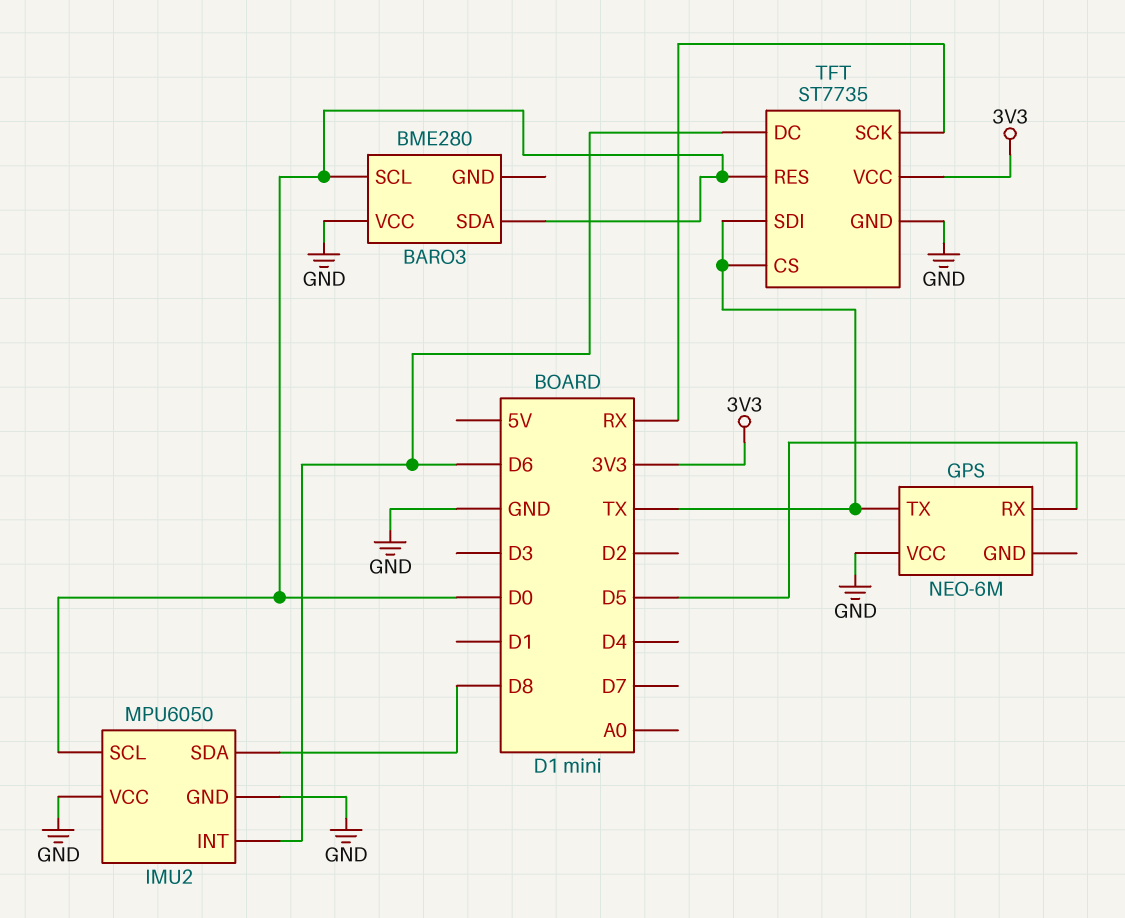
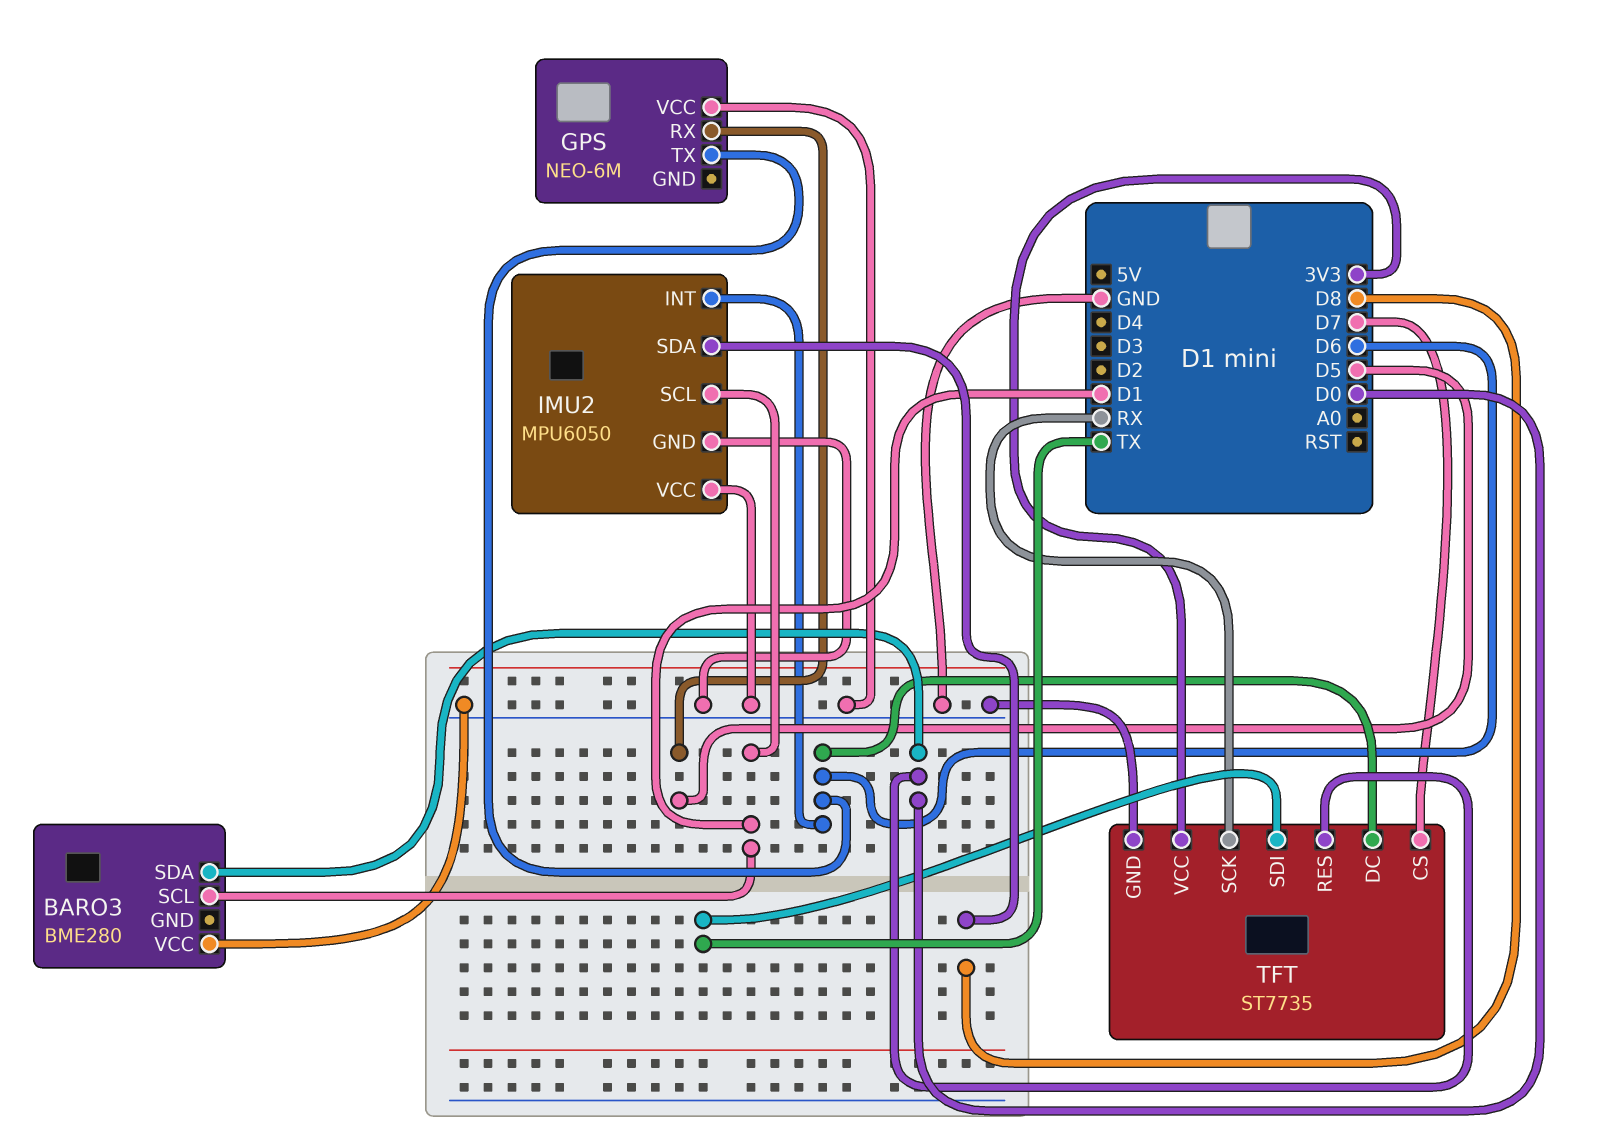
BARO3 pin SCL: D0 -> D1
GPS pin TX: TX -> D6
IMU2 pin SCL: D0 -> D1
TFT pin CS: TX -> D7

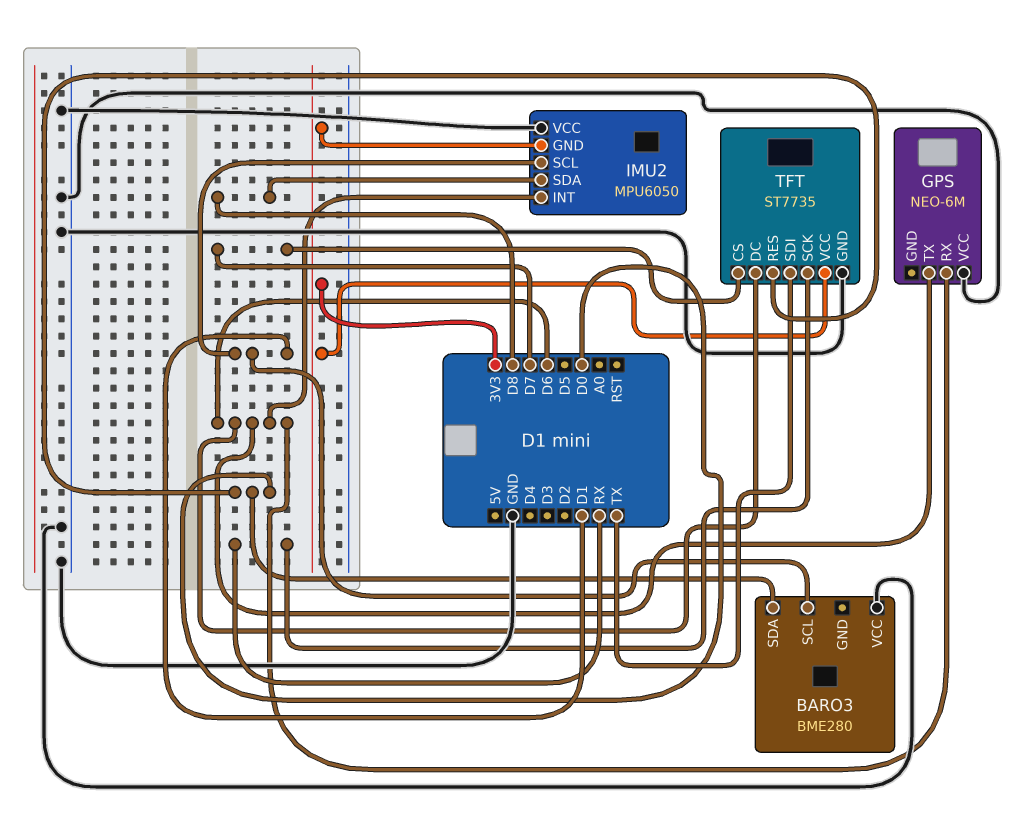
GPS pin RX: D5 -> D6
IMU2 pin GND: GND -> 3V3

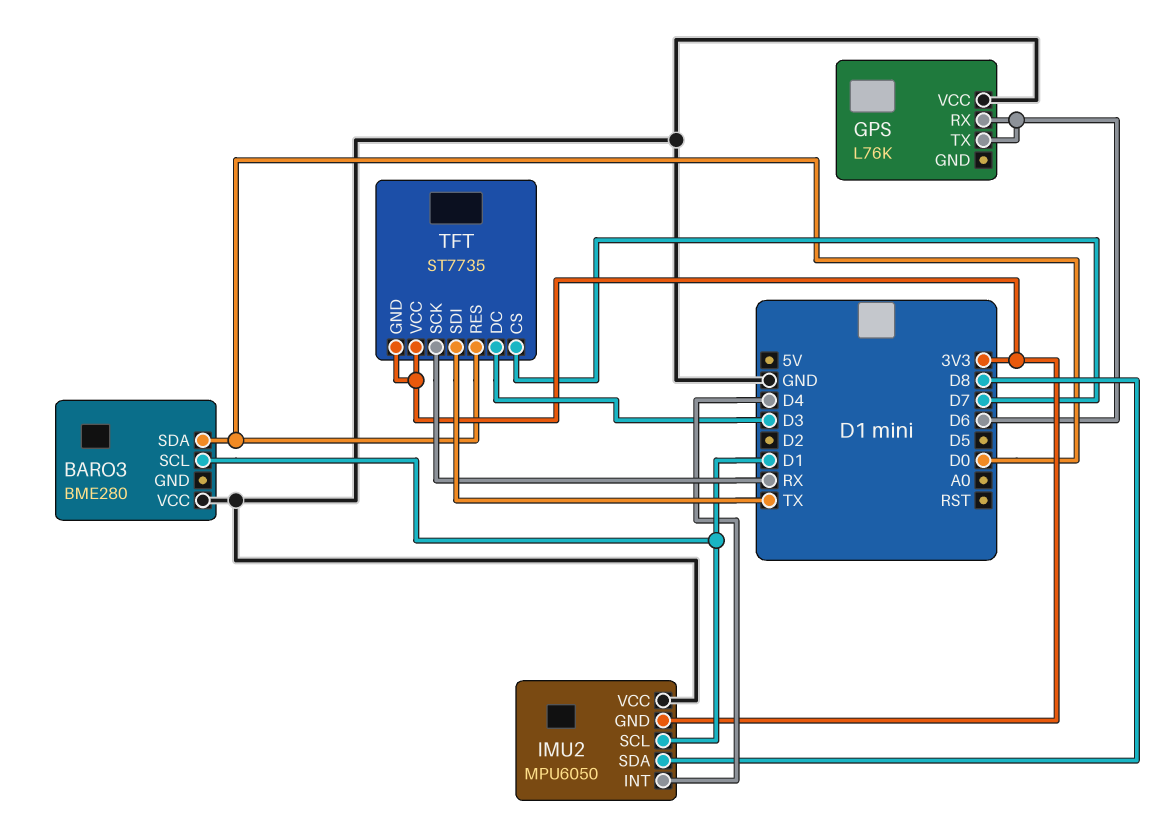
GPS: NEO-6M -> L76K
IMU2 pin INT: D6 -> D4
TFT pin DC: D6 -> D3
TFT pin GND: GND -> 3V3

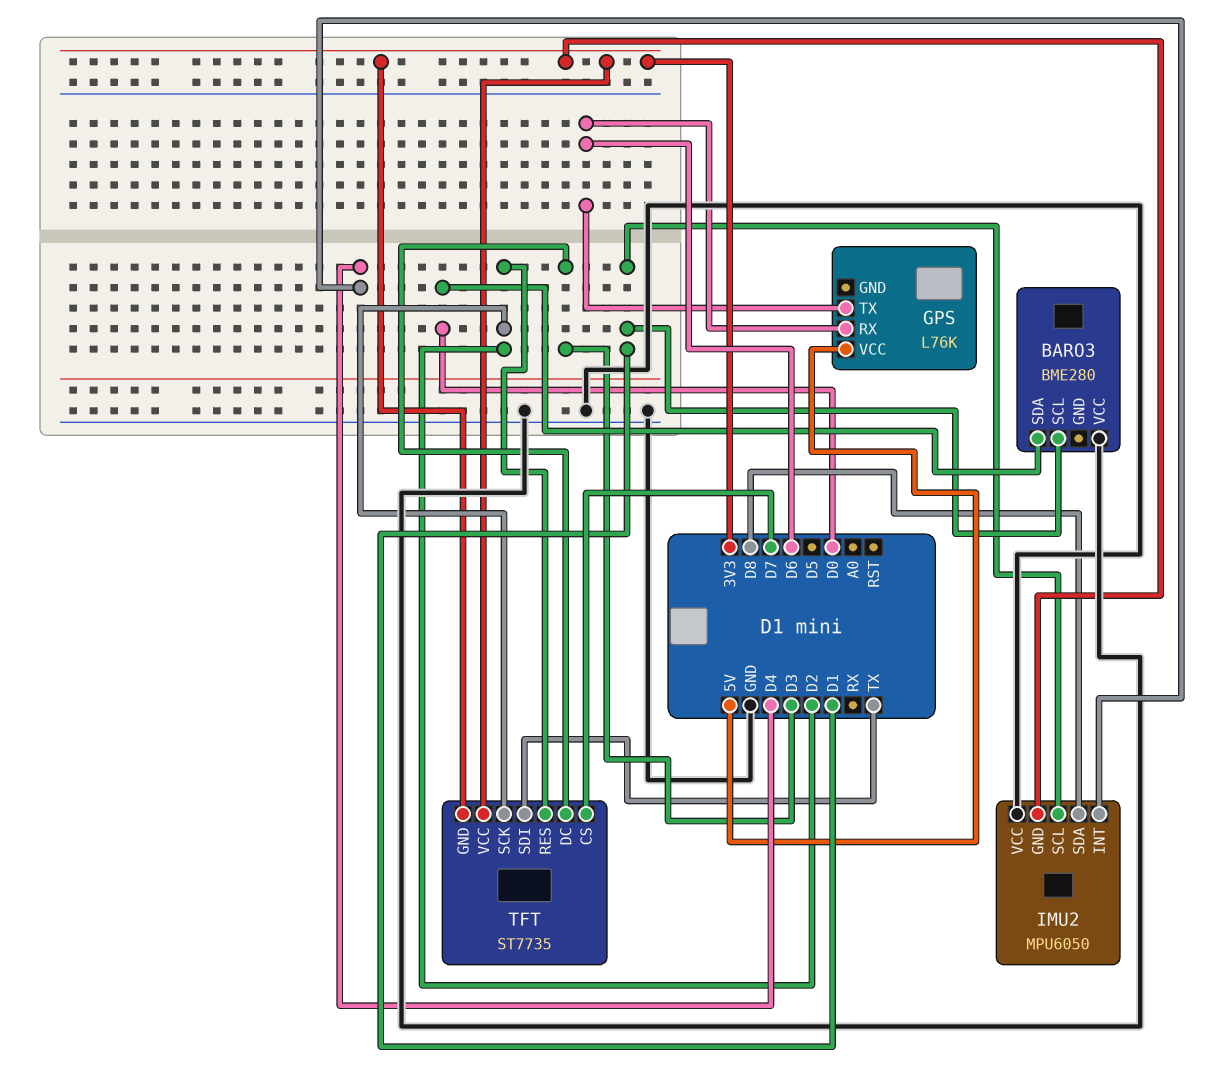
GPS pin VCC: GND -> 5V
TFT pin RES: D0 -> D2
TFT pin SCK: RX -> D2

